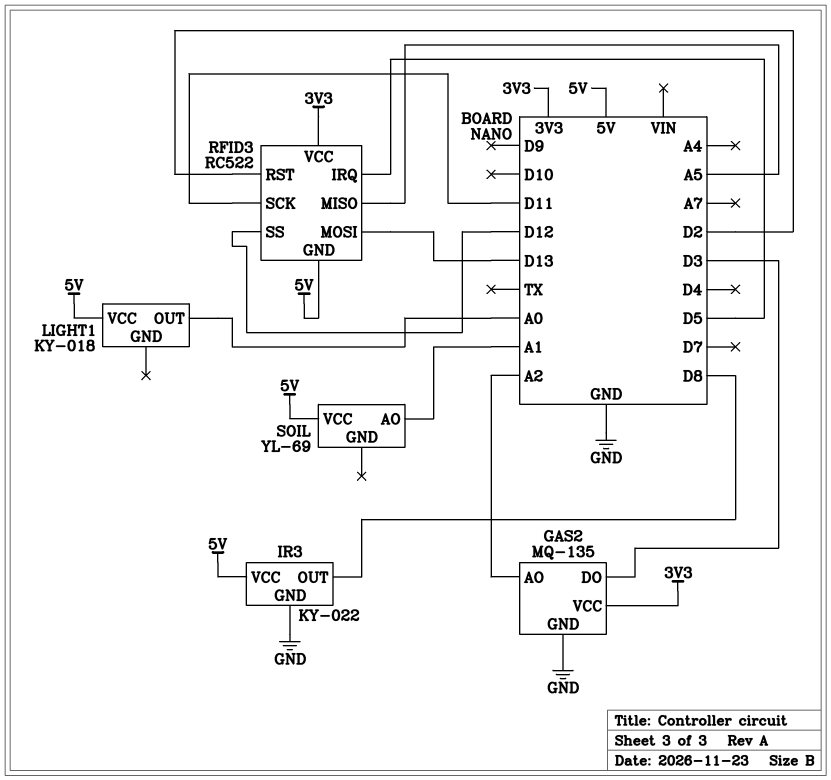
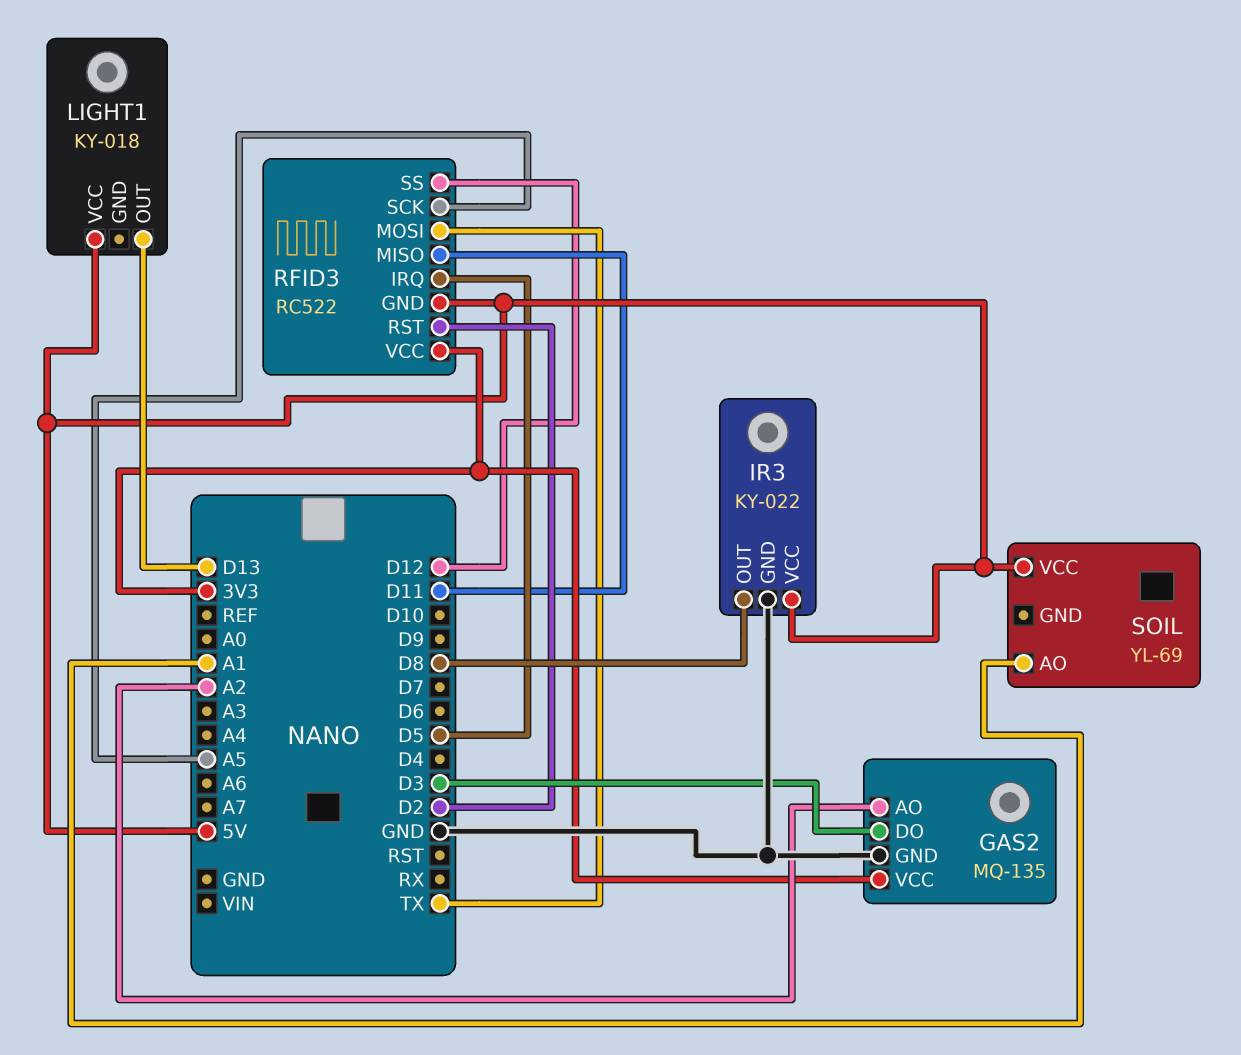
LIGHT1 pin OUT: A0 -> D13
RFID3 pin MISO: A5 -> D11
RFID3 pin MOSI: D13 -> TX
RFID3 pin SCK: D11 -> A5

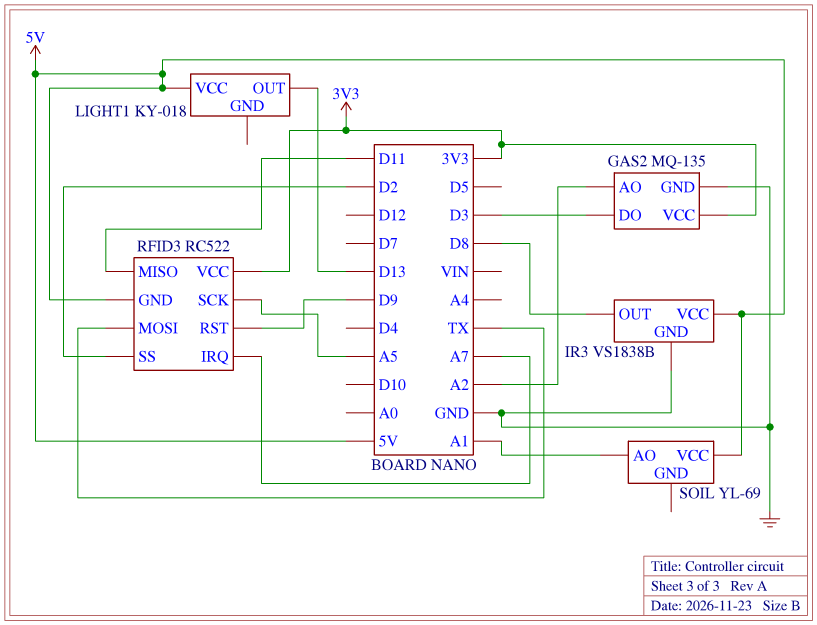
IR3: KY-022 -> VS1838B
RFID3 pin IRQ: D5 -> A7
RFID3 pin RST: D2 -> D9
RFID3 pin SS: D12 -> D2

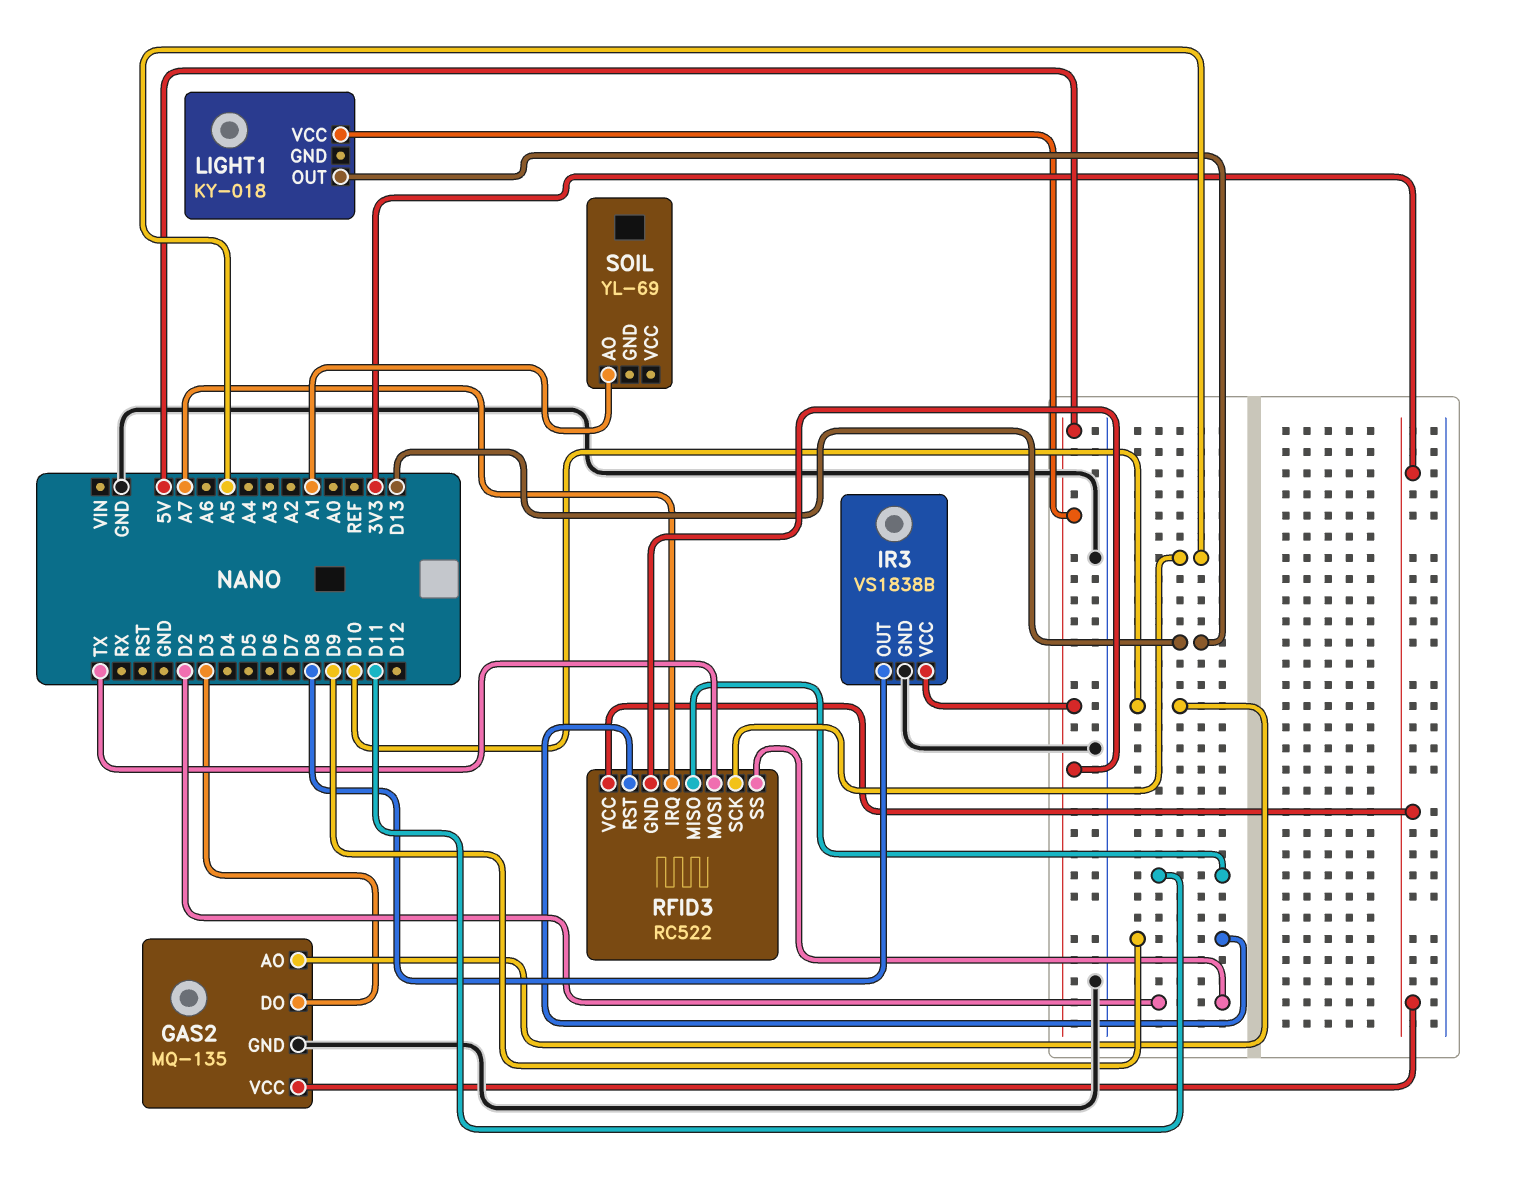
GAS2 pin AO: A2 -> D10
SOIL pin VCC: 5V -> none

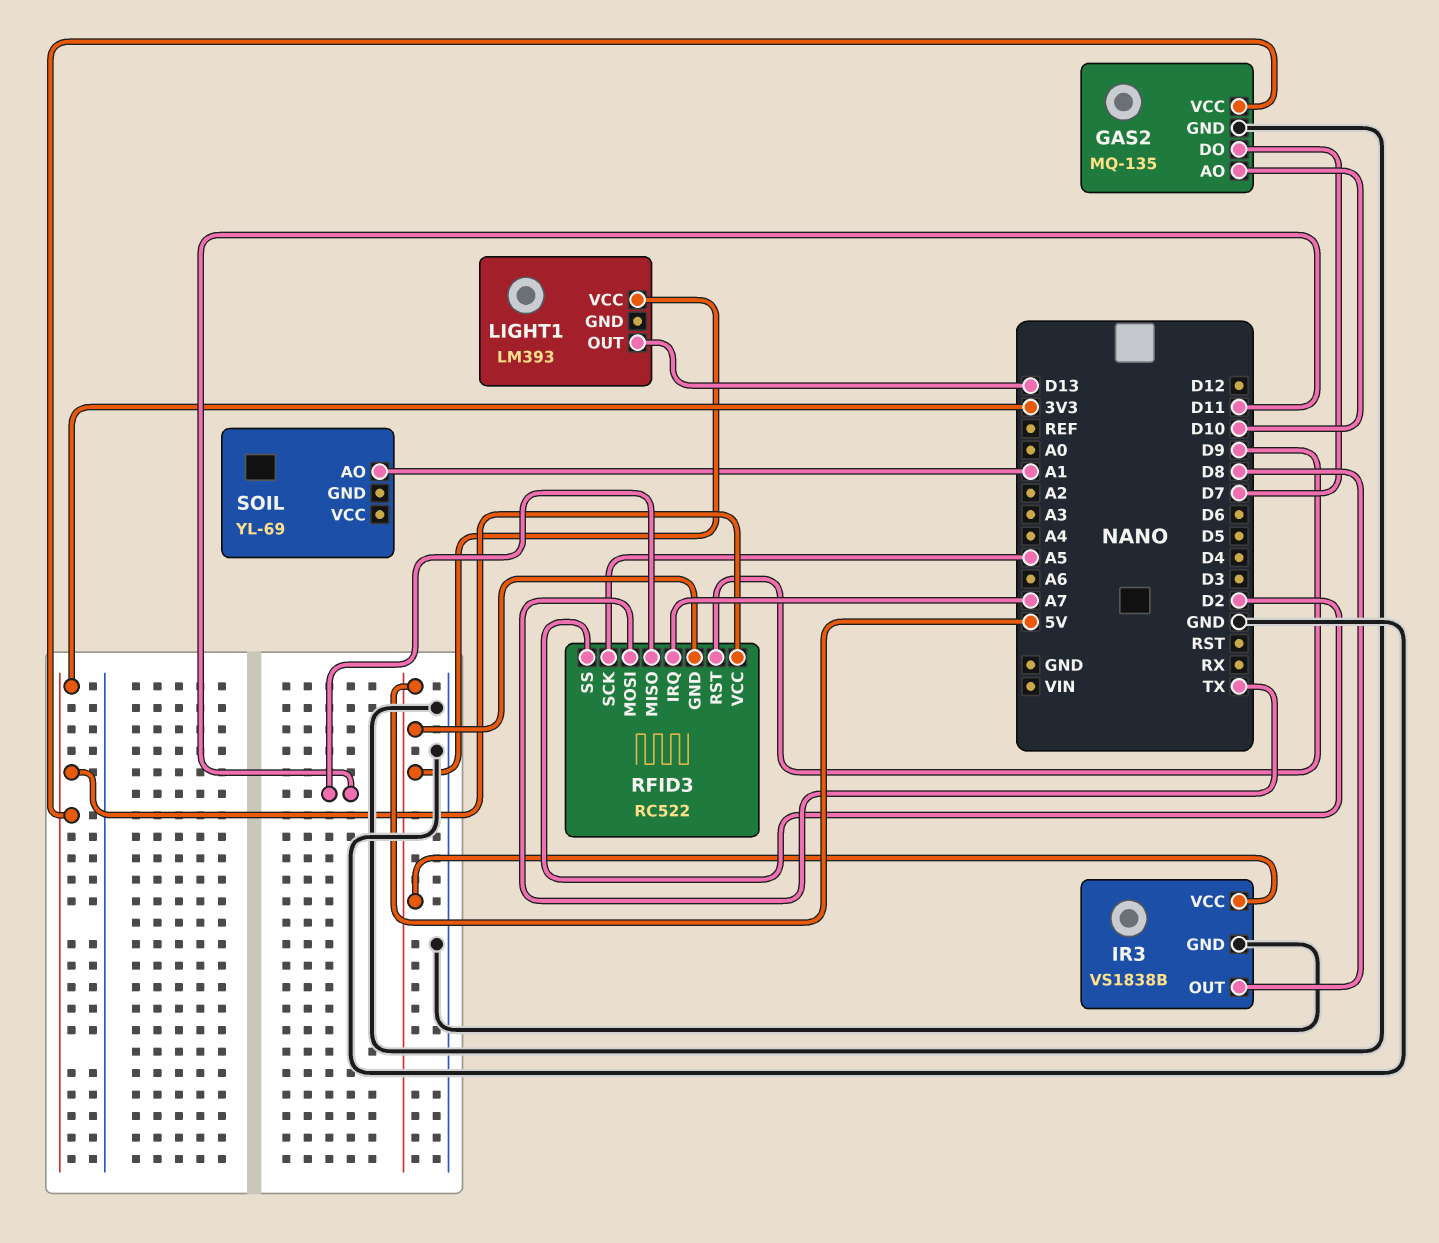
GAS2 pin DO: D3 -> D7
LIGHT1: KY-018 -> LM393

